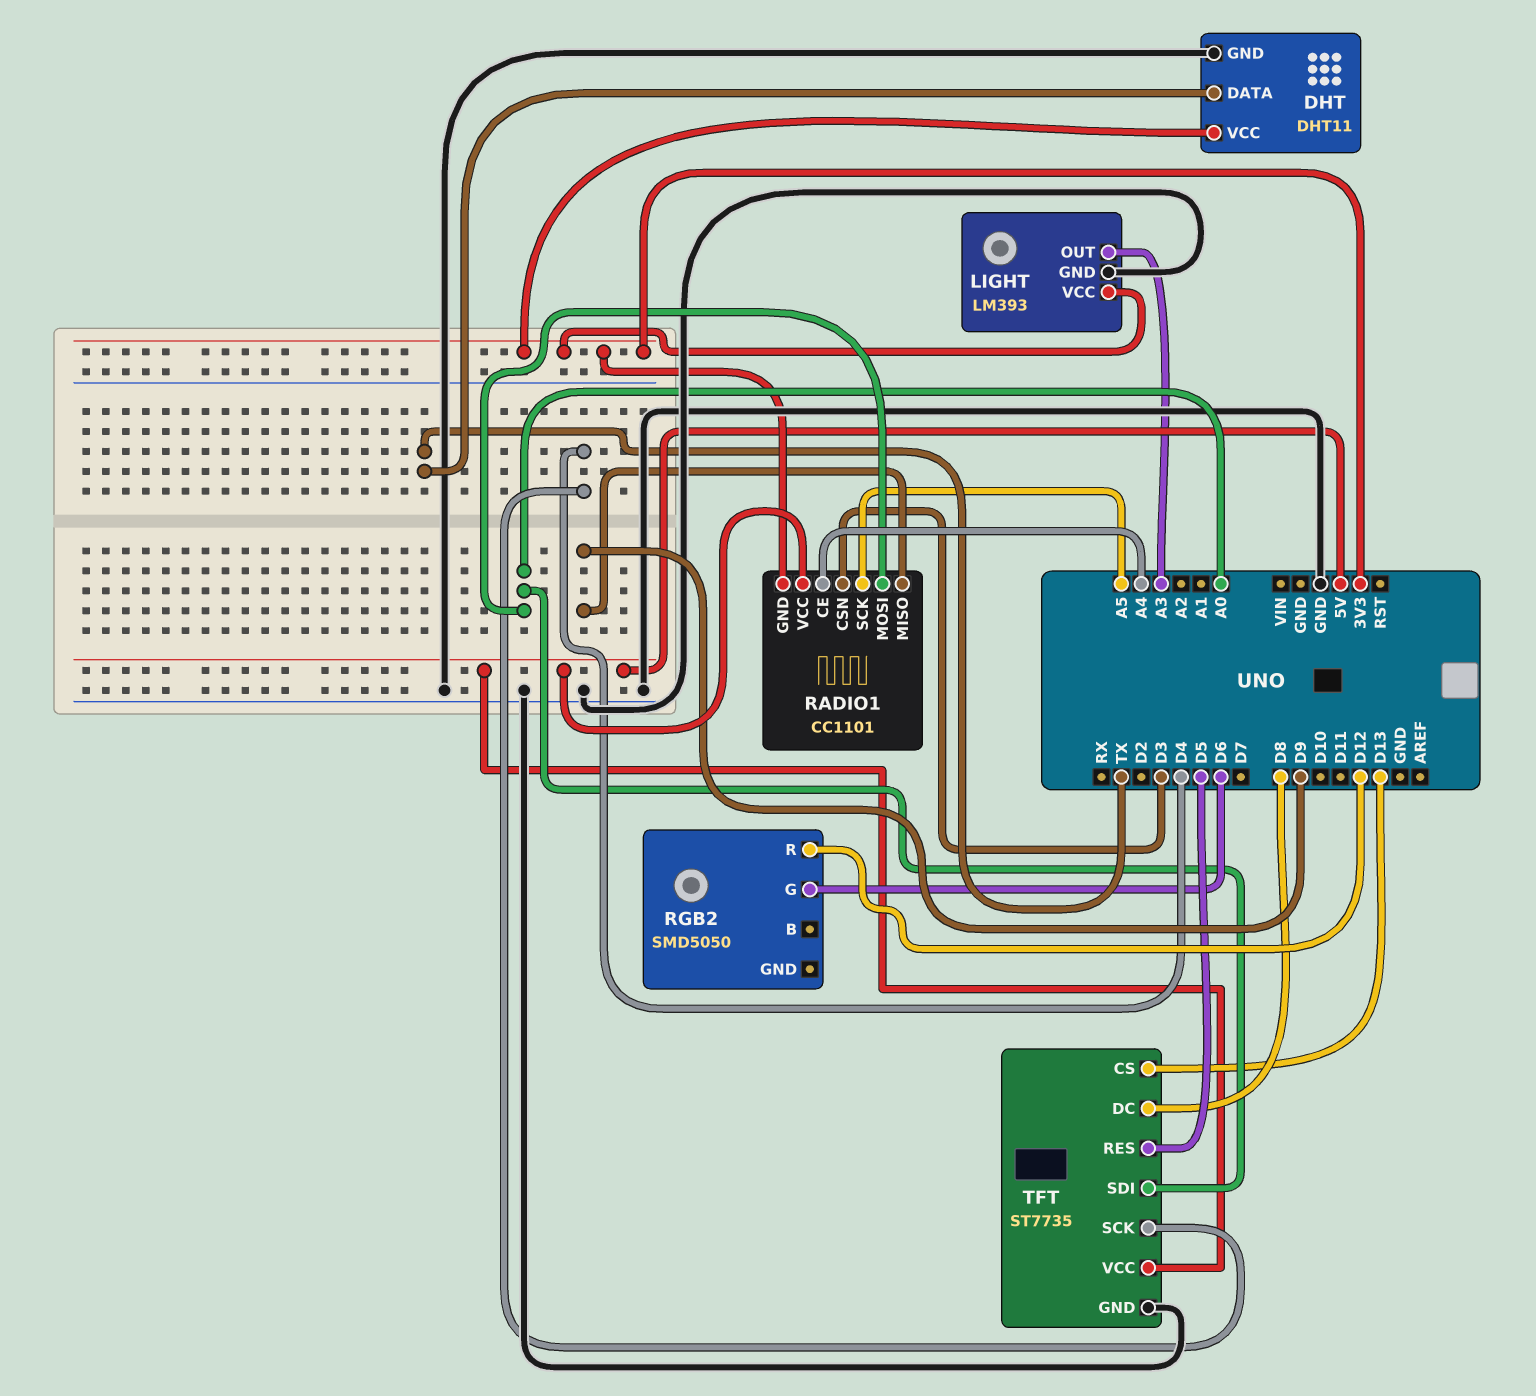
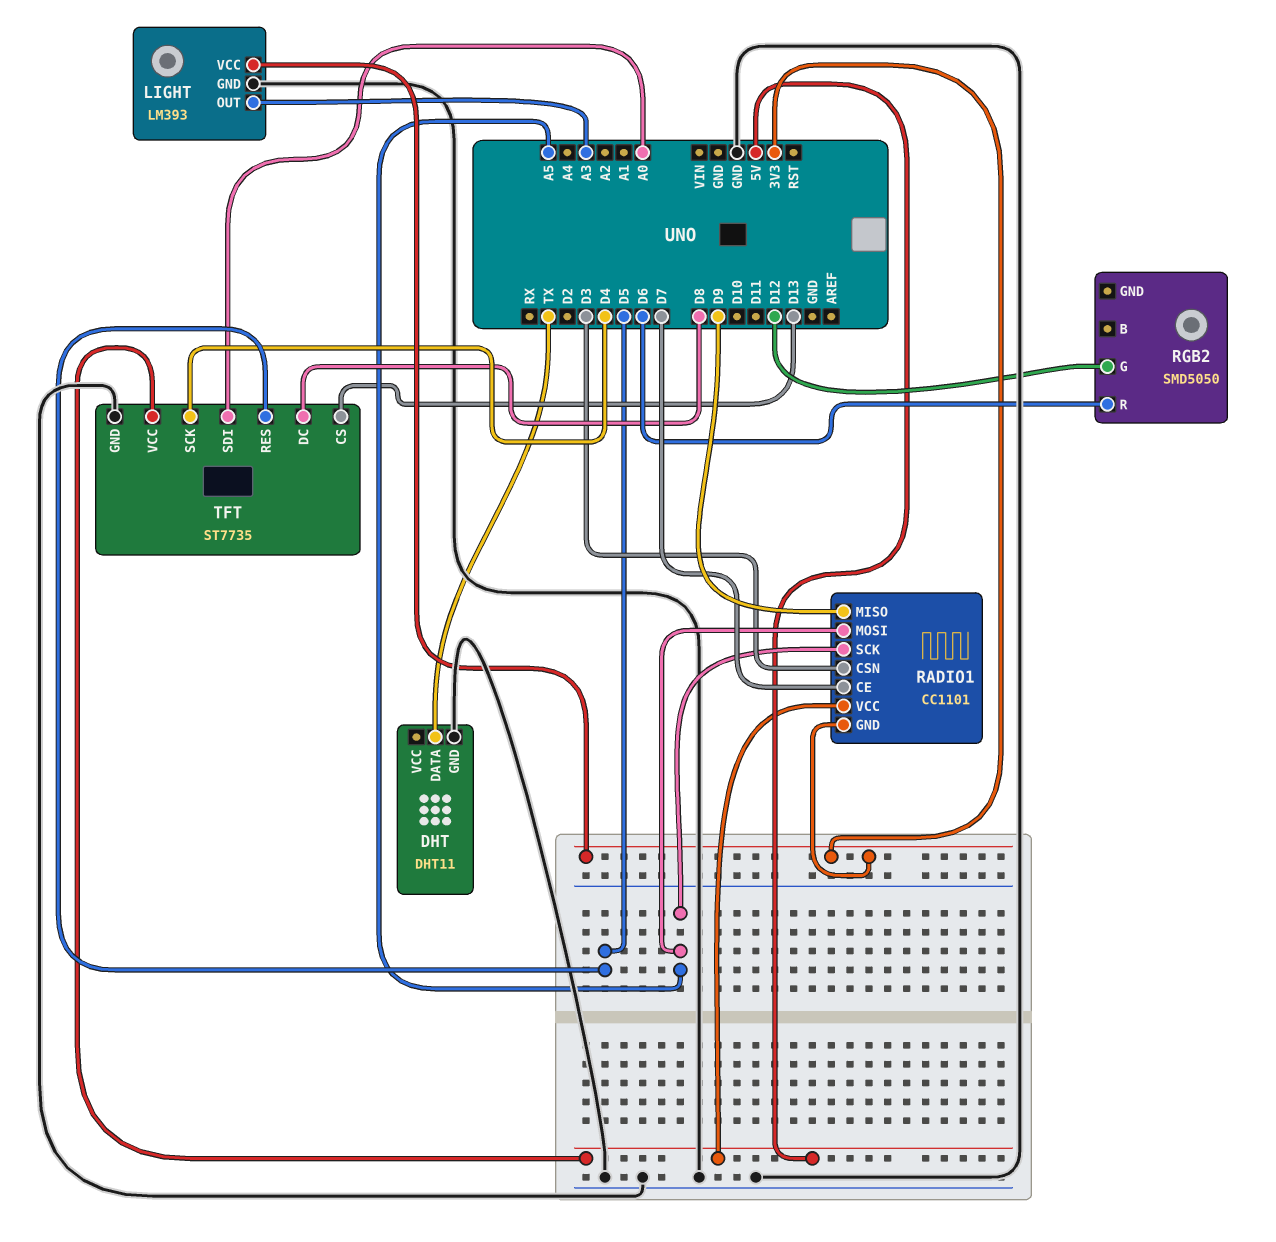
DHT pin VCC: 3V3 -> none
RADIO1 pin CE: A4 -> D7
RADIO1 pin MOSI: A0 -> A5
RGB2 pin G: D6 -> D12
RGB2 pin R: D12 -> D6

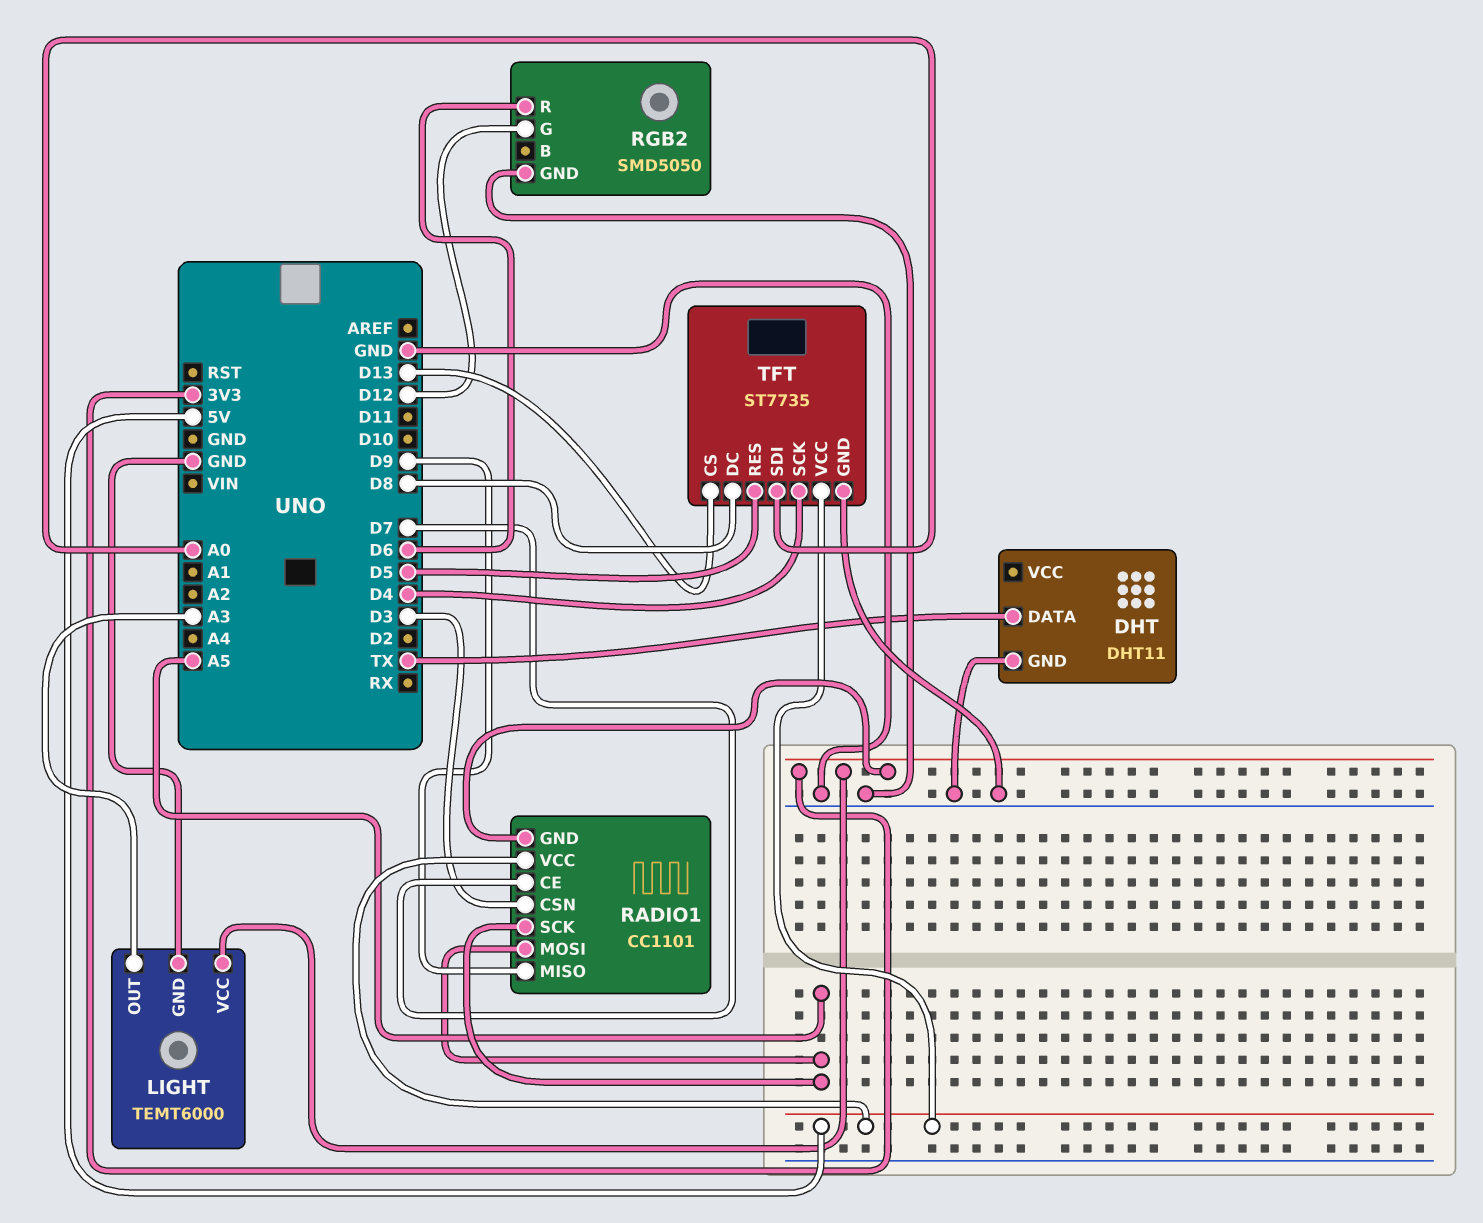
LIGHT: LM393 -> TEMT6000
RGB2 pin GND: none -> GND

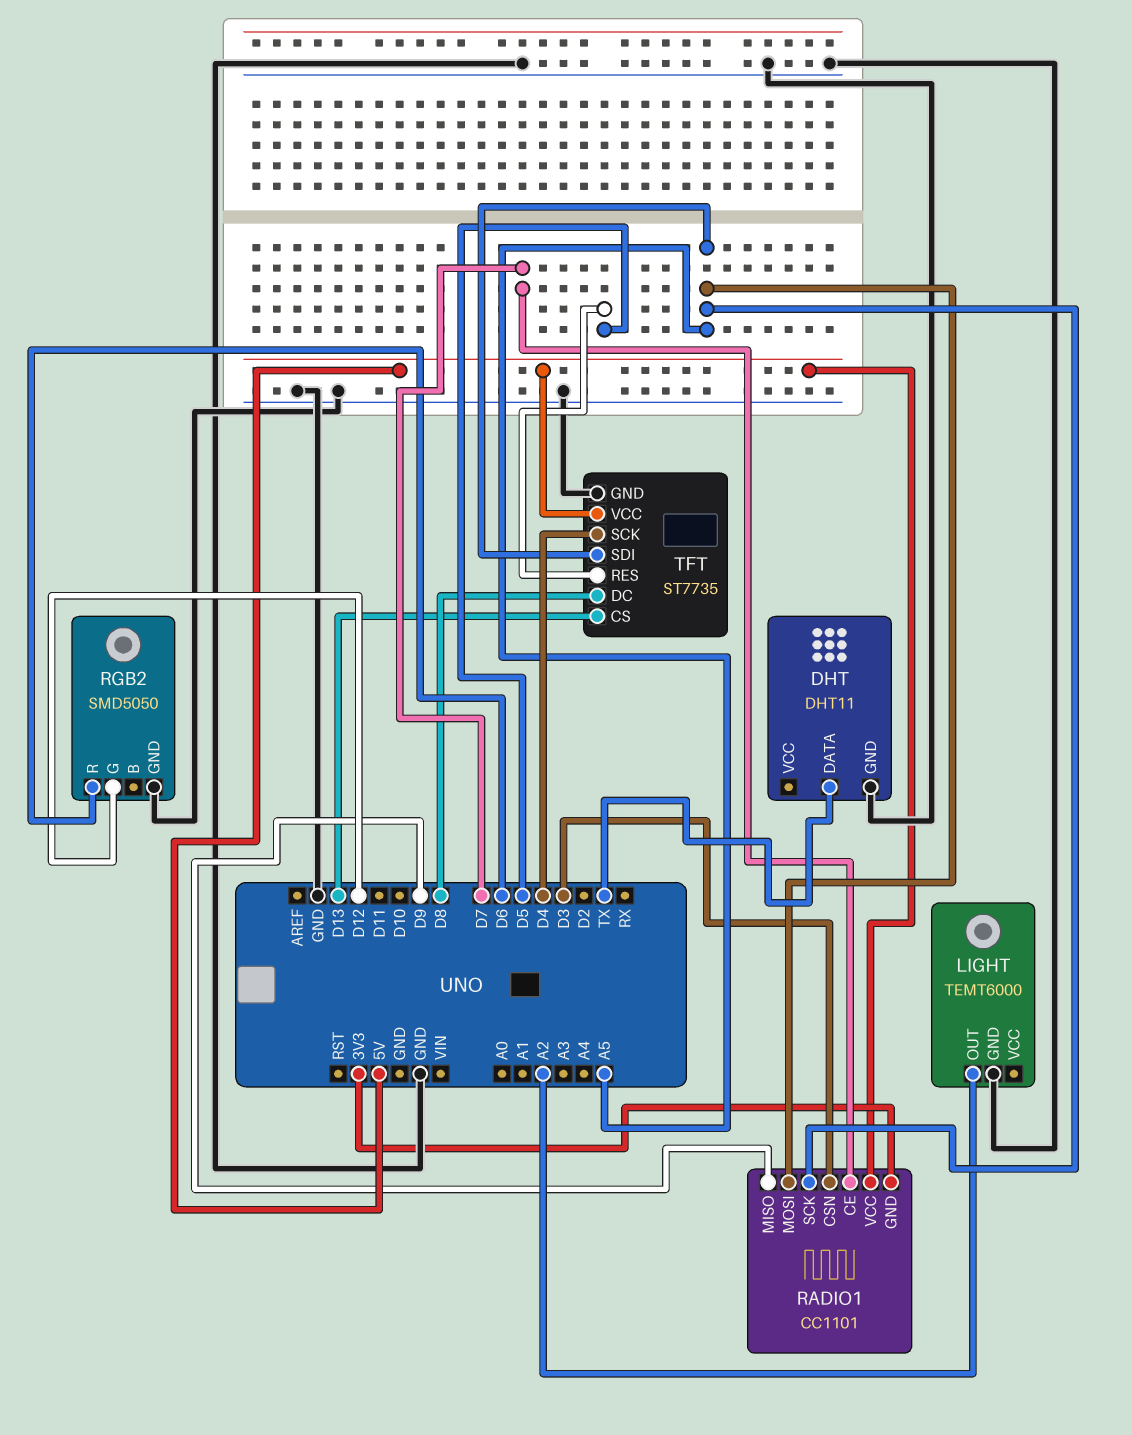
LIGHT pin OUT: A3 -> A2
LIGHT pin VCC: 3V3 -> none
TFT pin SDI: A0 -> A5

